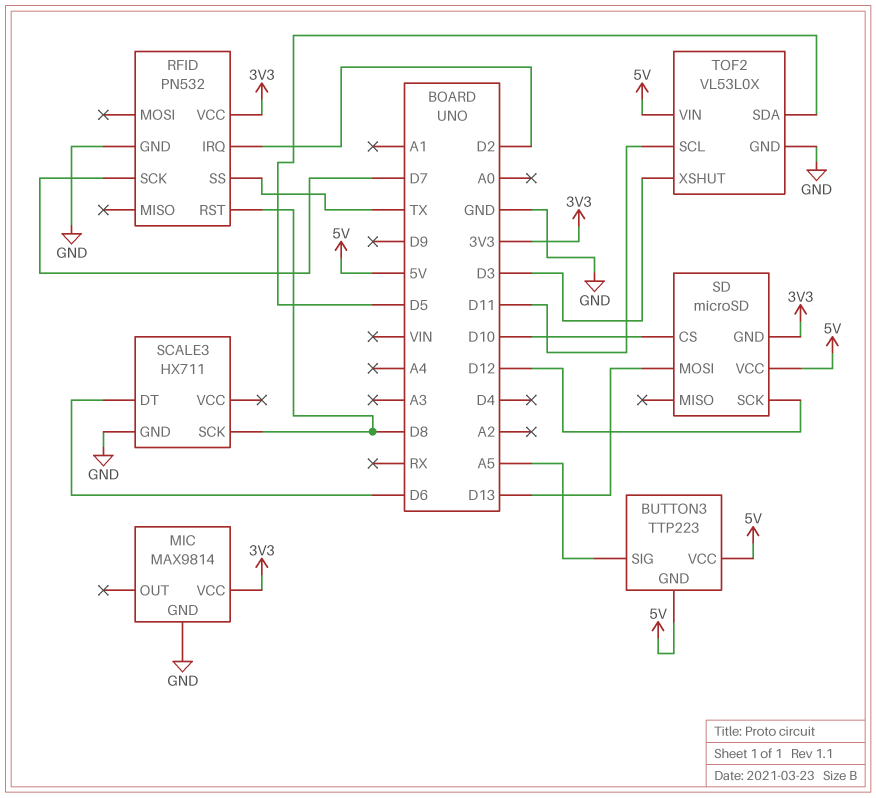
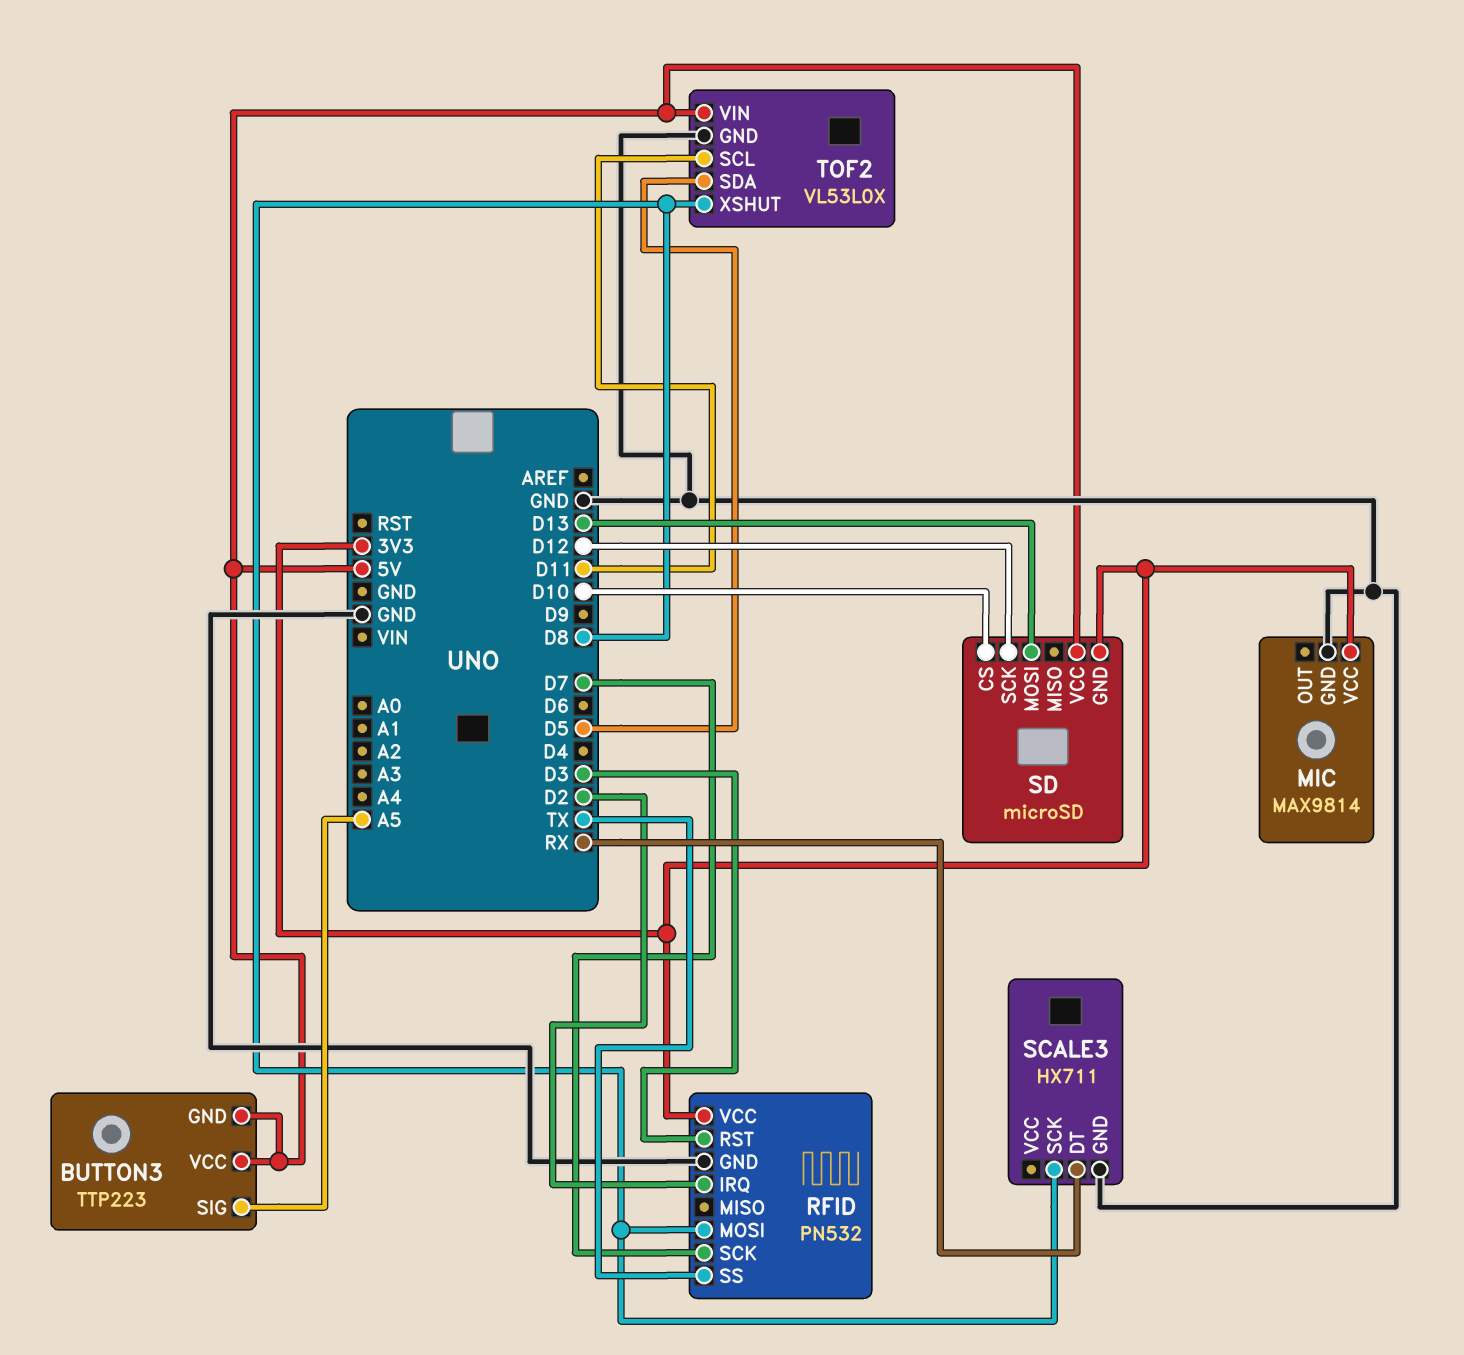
RFID pin MOSI: none -> D8
RFID pin RST: D8 -> D3
SCALE3 pin DT: D6 -> RX
TOF2 pin XSHUT: D3 -> D8

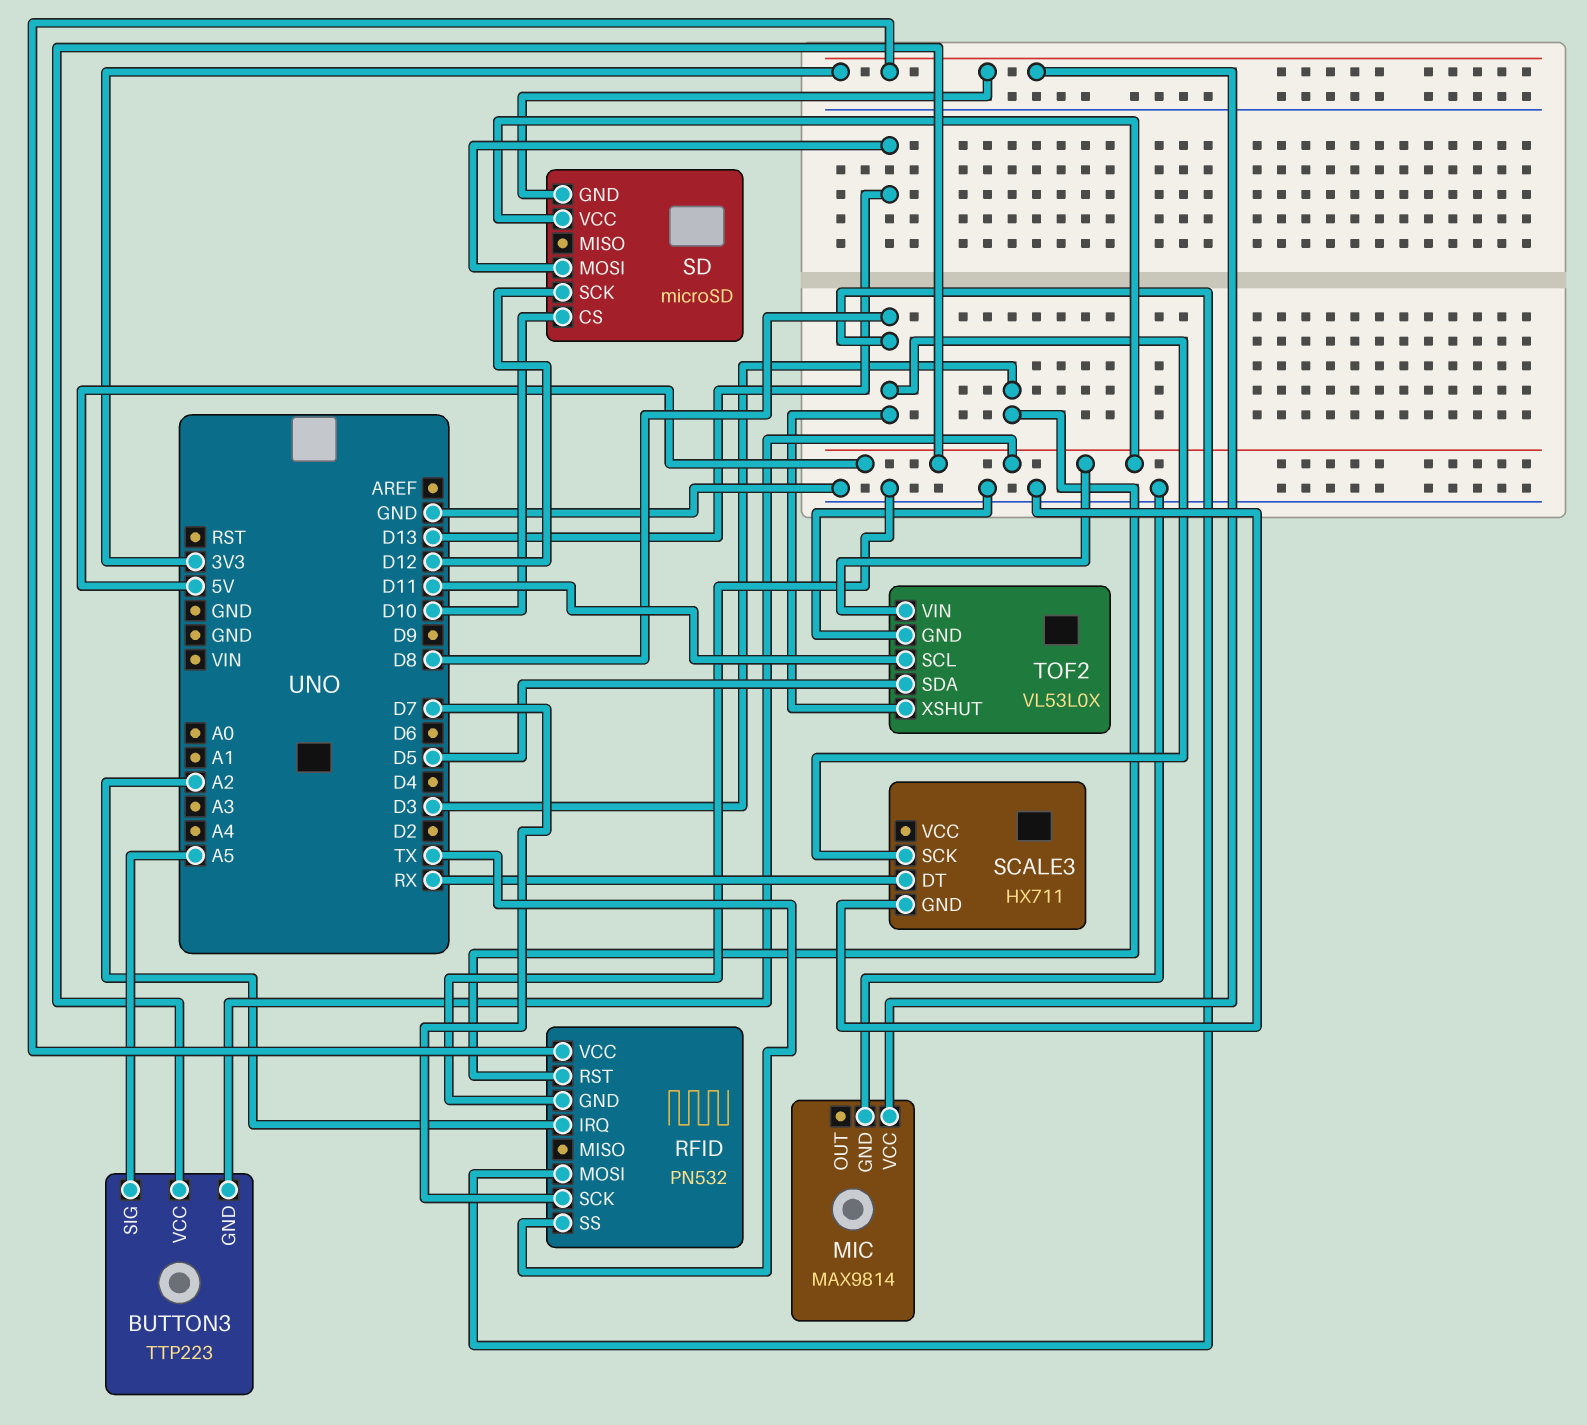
RFID pin IRQ: D2 -> A2

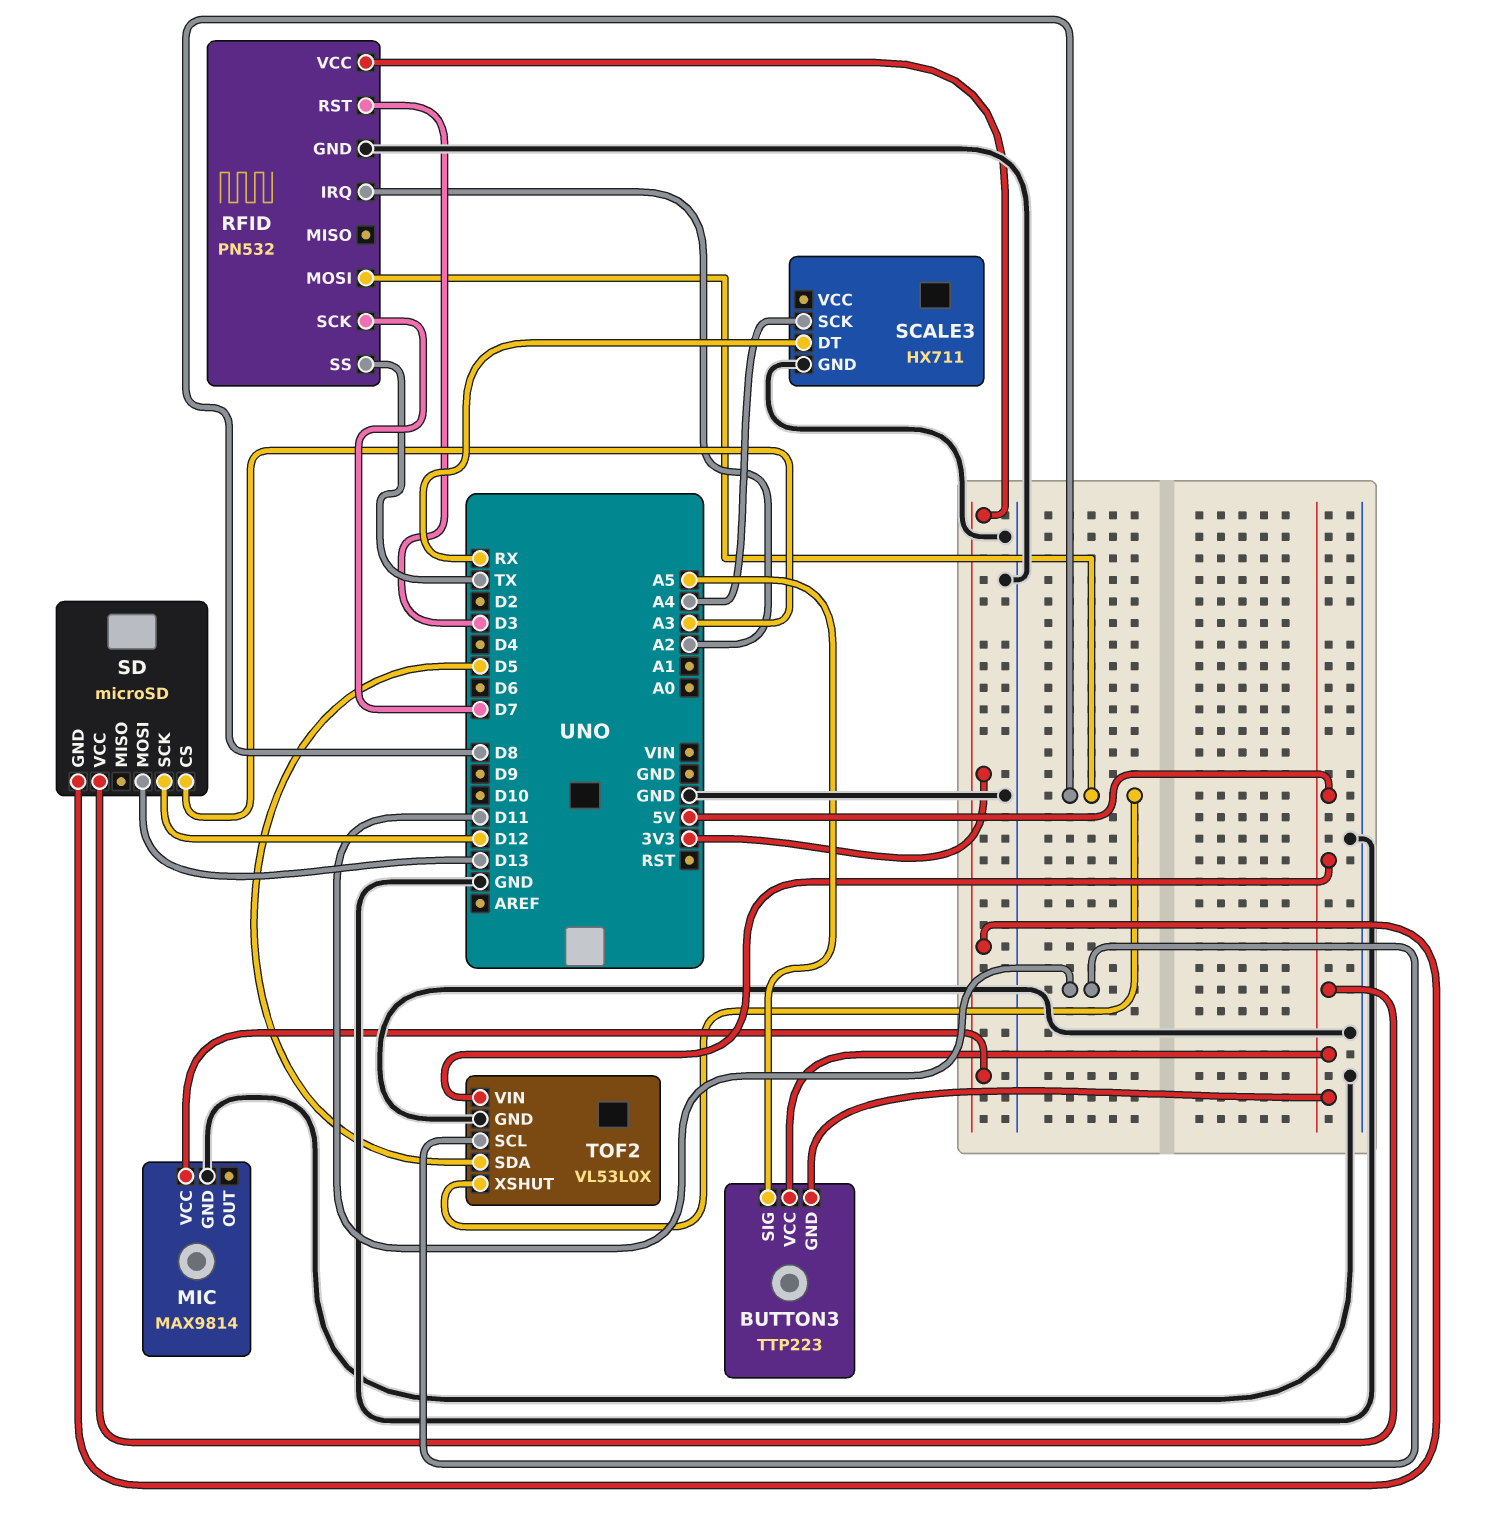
SCALE3 pin SCK: D8 -> A4
SD pin CS: D10 -> A3

